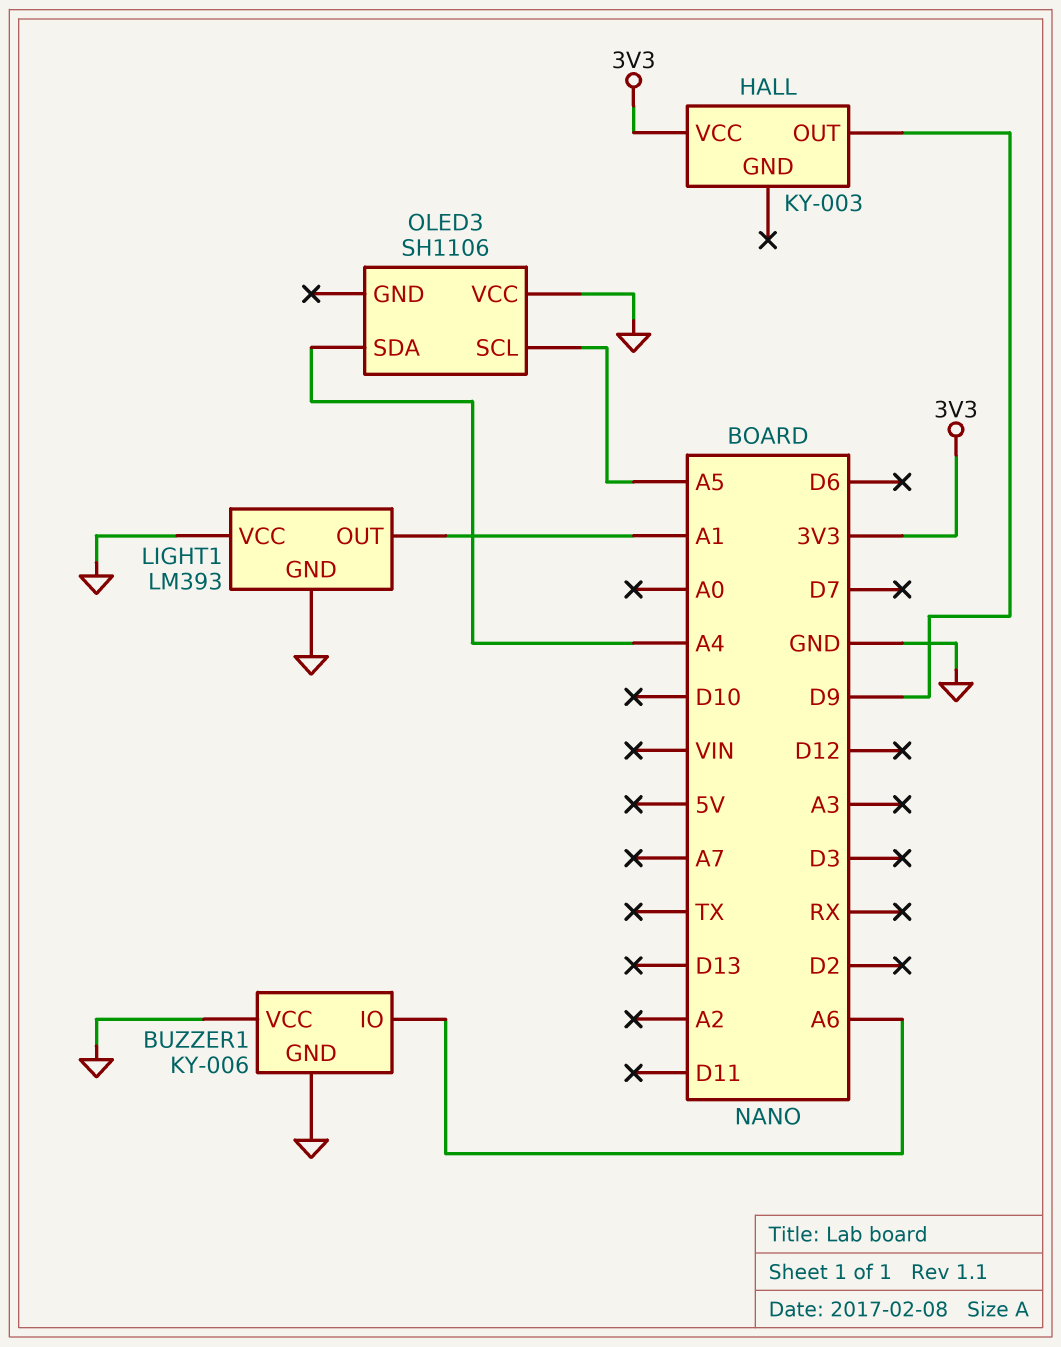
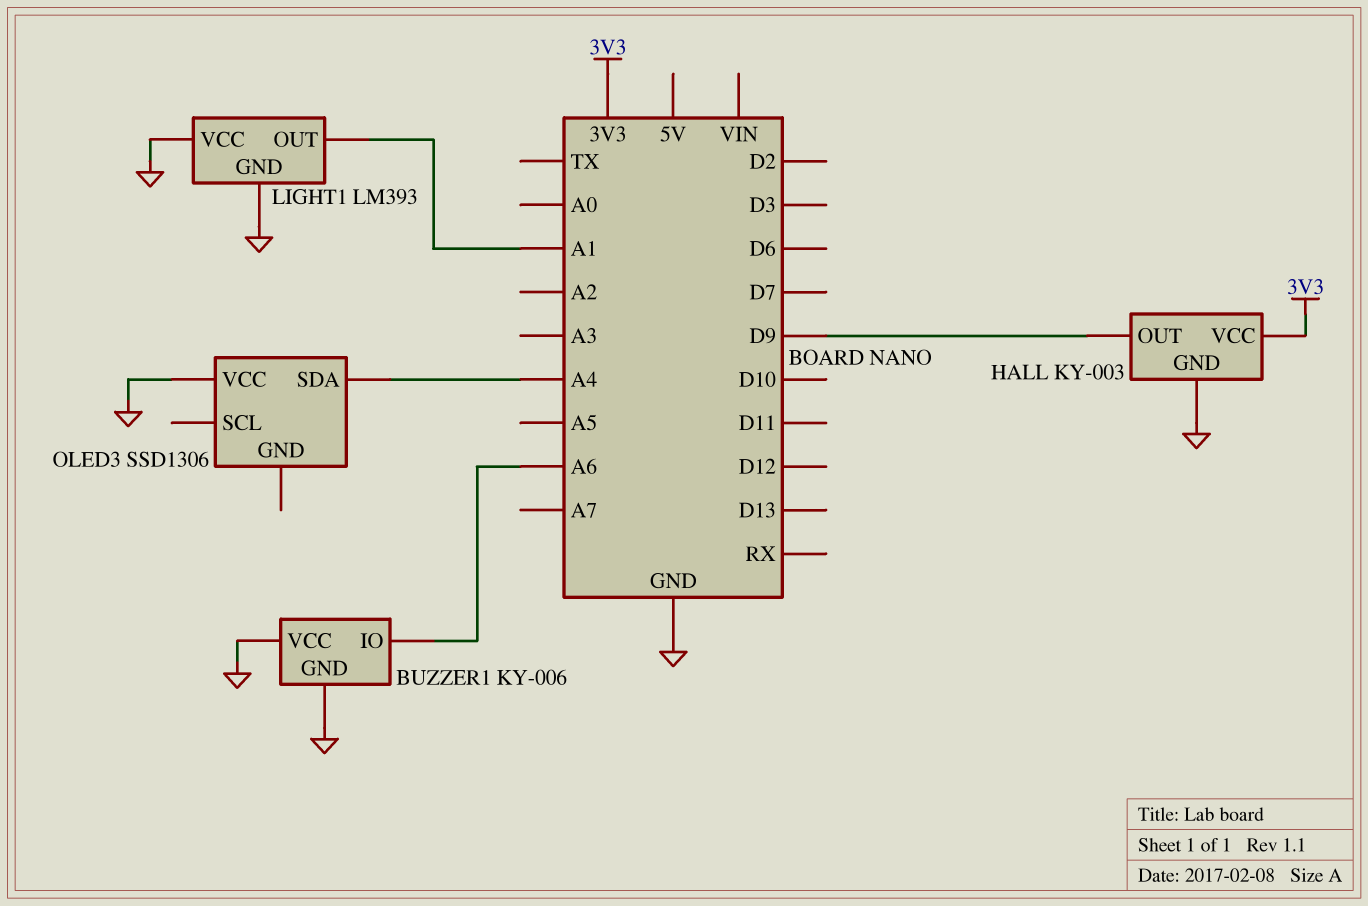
HALL pin GND: none -> GND
OLED3: SH1106 -> SSD1306
OLED3 pin SCL: A5 -> none

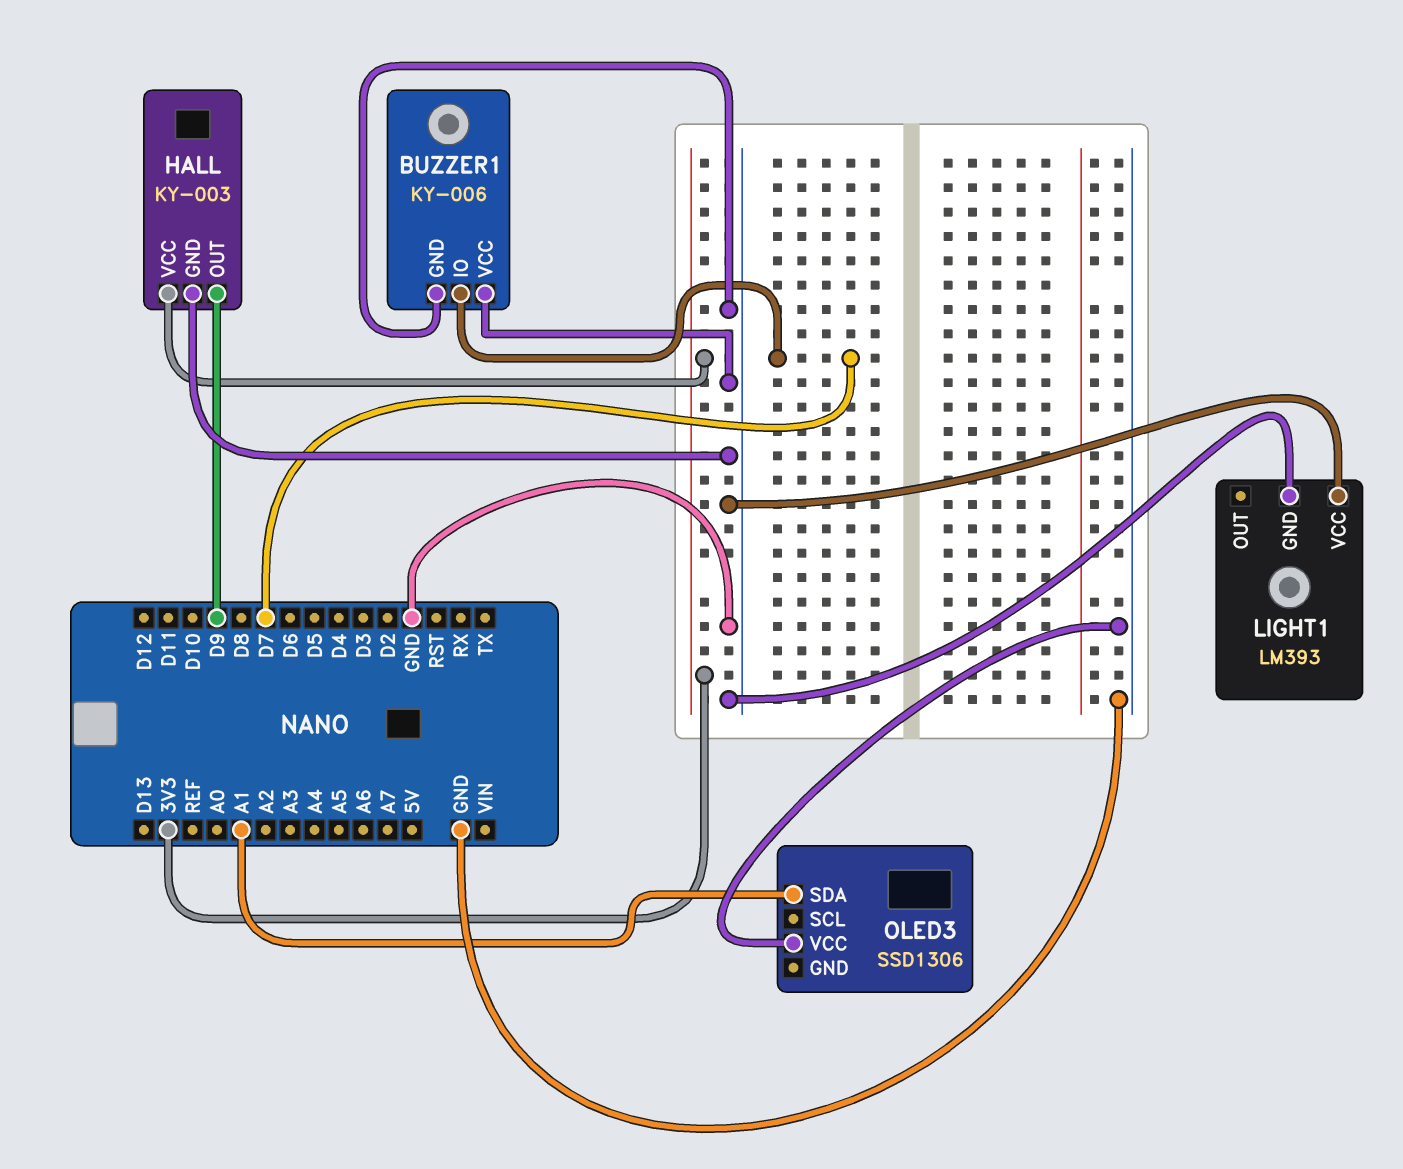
BUZZER1 pin IO: A6 -> D7
LIGHT1 pin OUT: A1 -> none
OLED3 pin SDA: A4 -> A1

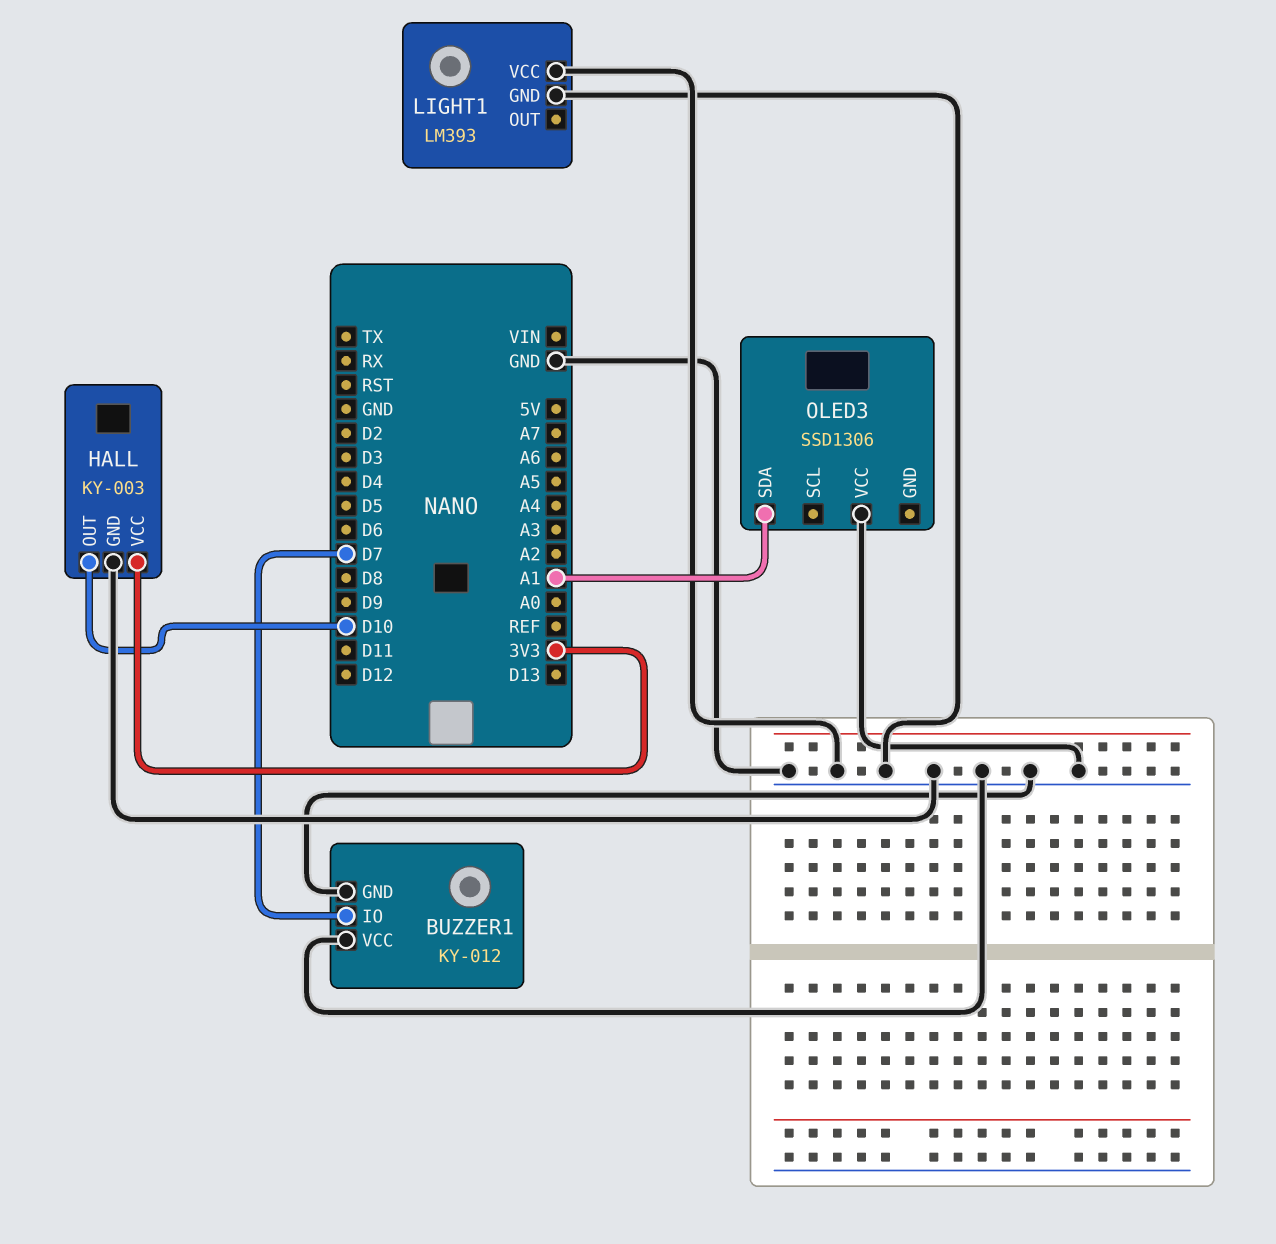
BUZZER1: KY-006 -> KY-012
HALL pin OUT: D9 -> D10

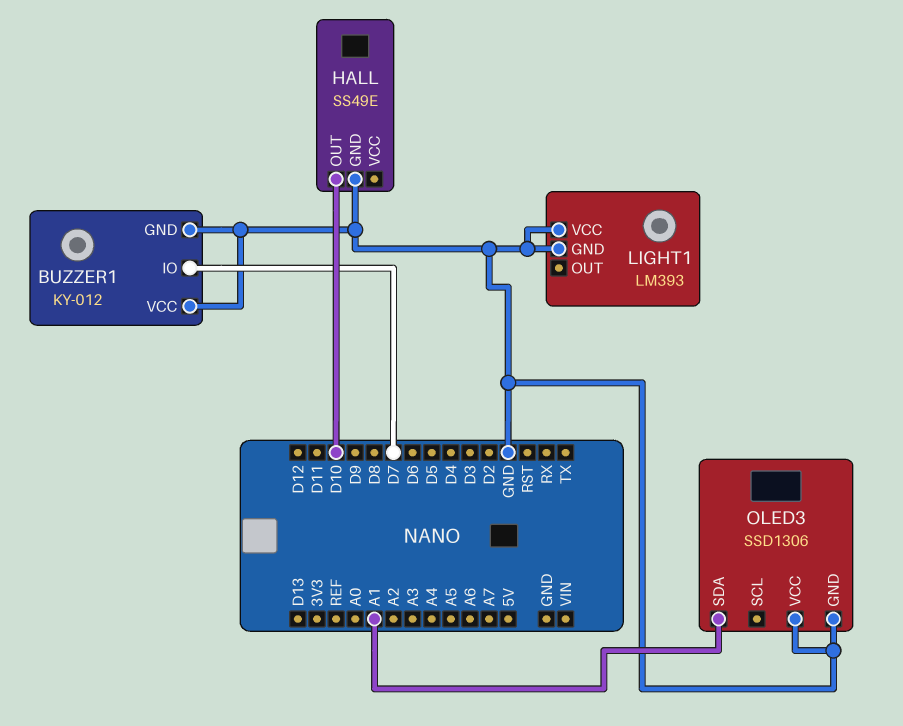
HALL: KY-003 -> SS49E
HALL pin VCC: 3V3 -> none
OLED3 pin GND: none -> GND

